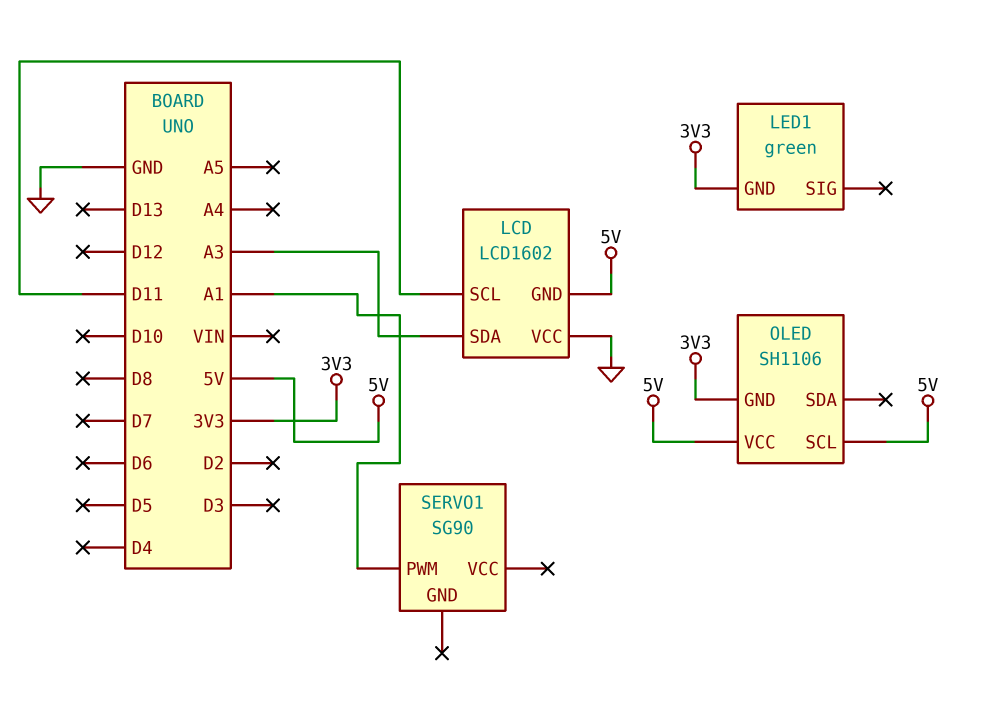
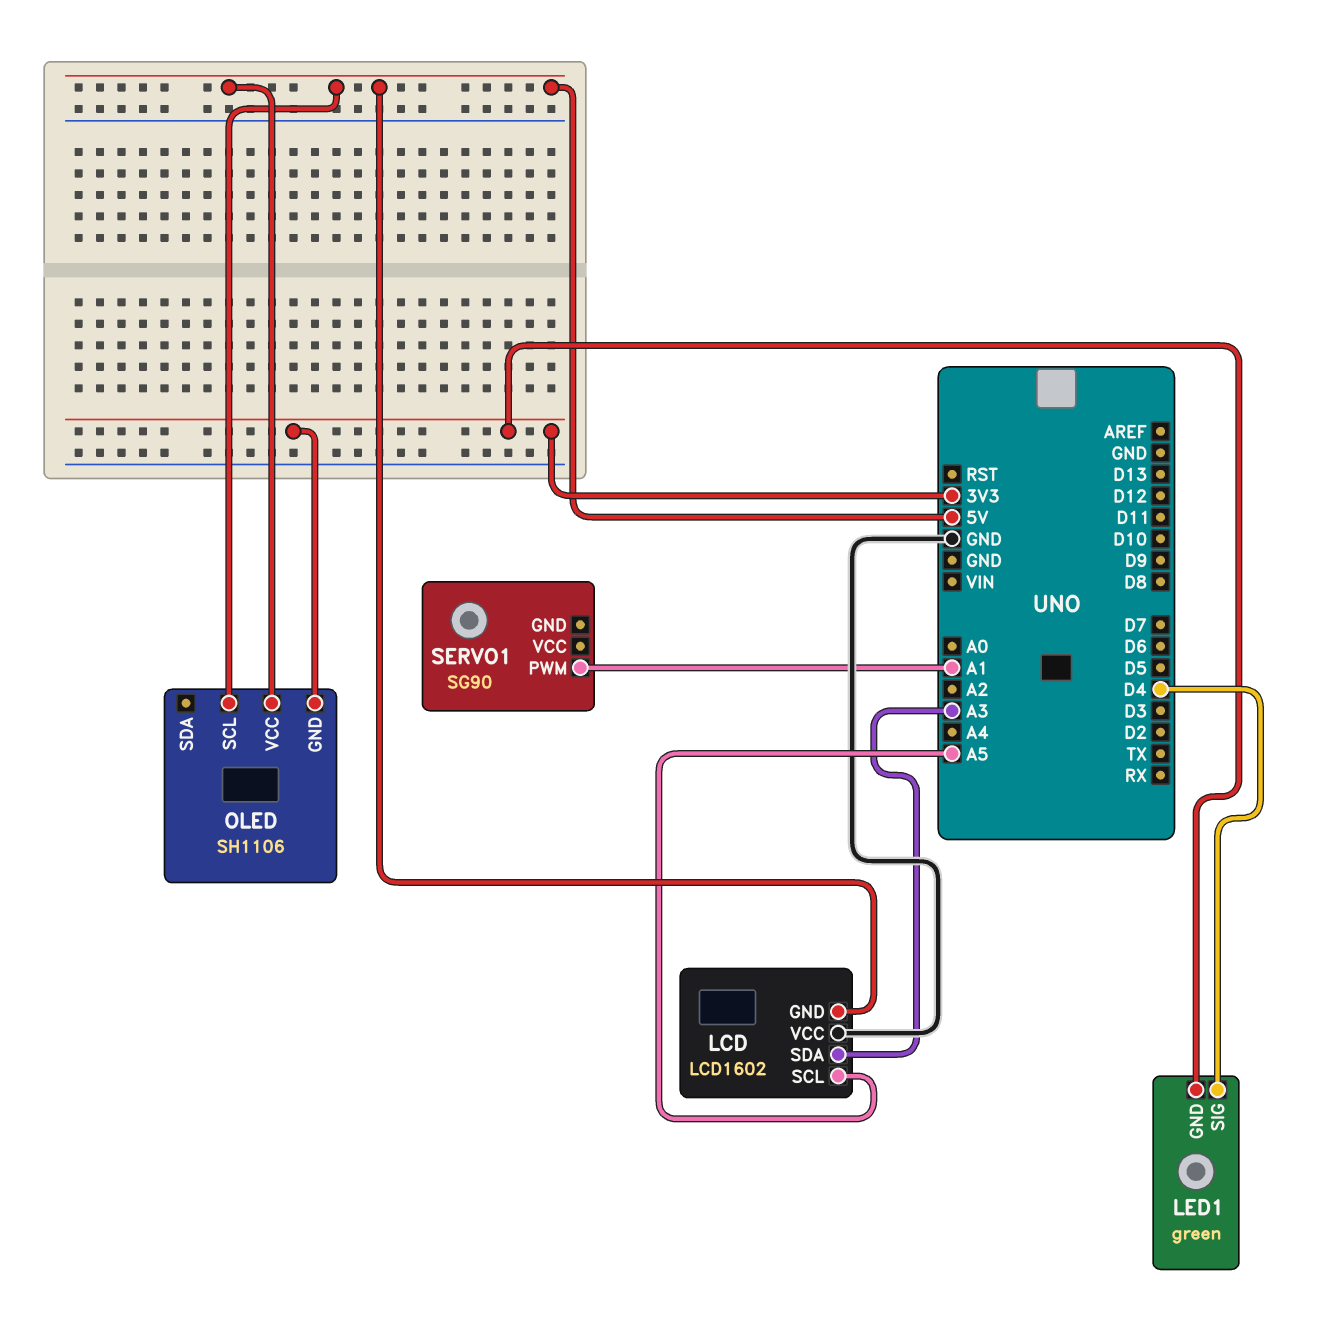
LCD pin SCL: D11 -> A5
LED1 pin SIG: none -> D4

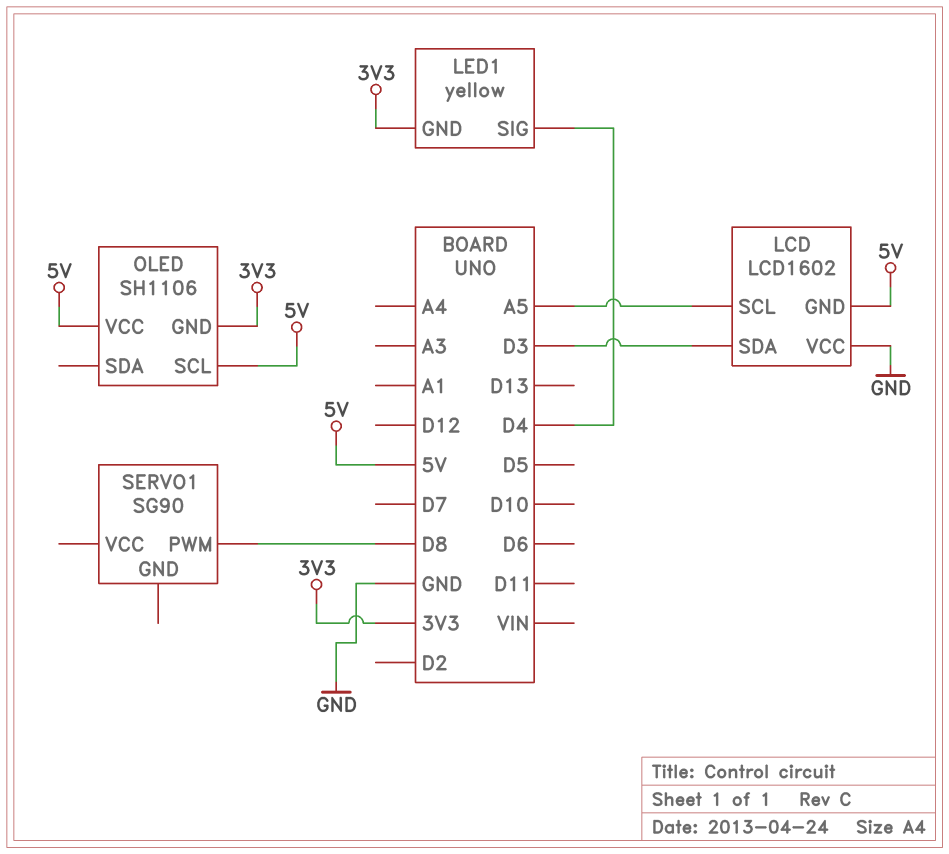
LCD pin SDA: A3 -> D3
LED1: green -> yellow
SERVO1 pin PWM: A1 -> D8

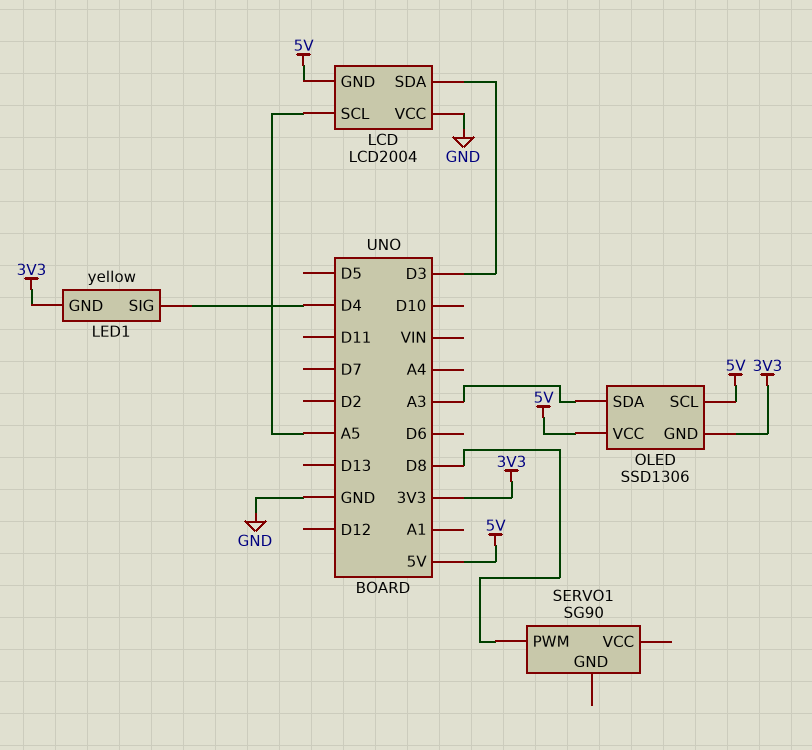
LCD: LCD1602 -> LCD2004
OLED: SH1106 -> SSD1306
OLED pin SDA: none -> A3

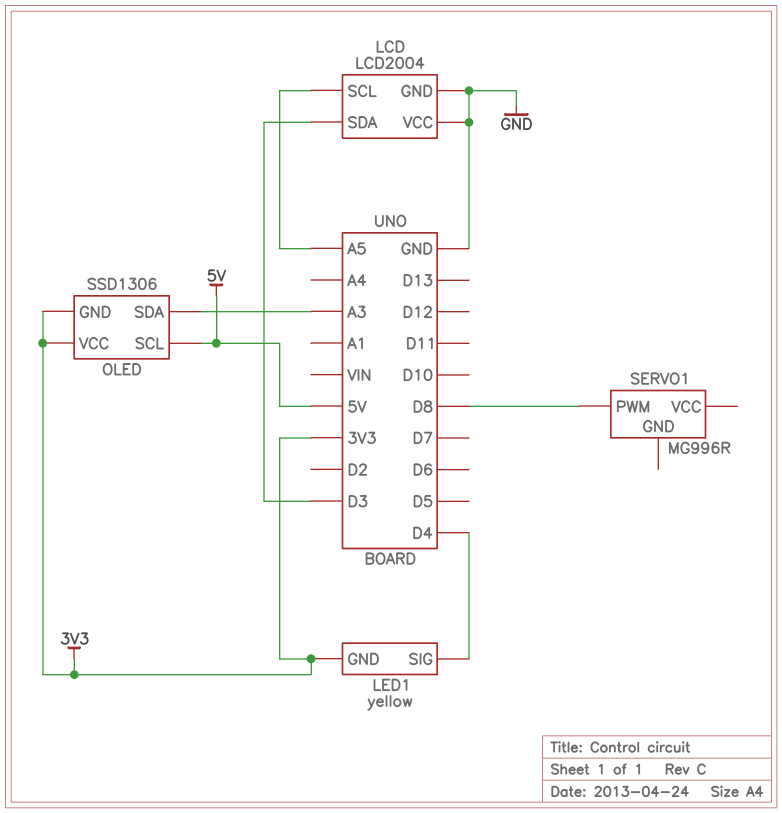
LCD pin GND: 5V -> GND
OLED pin VCC: 5V -> 3V3
SERVO1: SG90 -> MG996R

